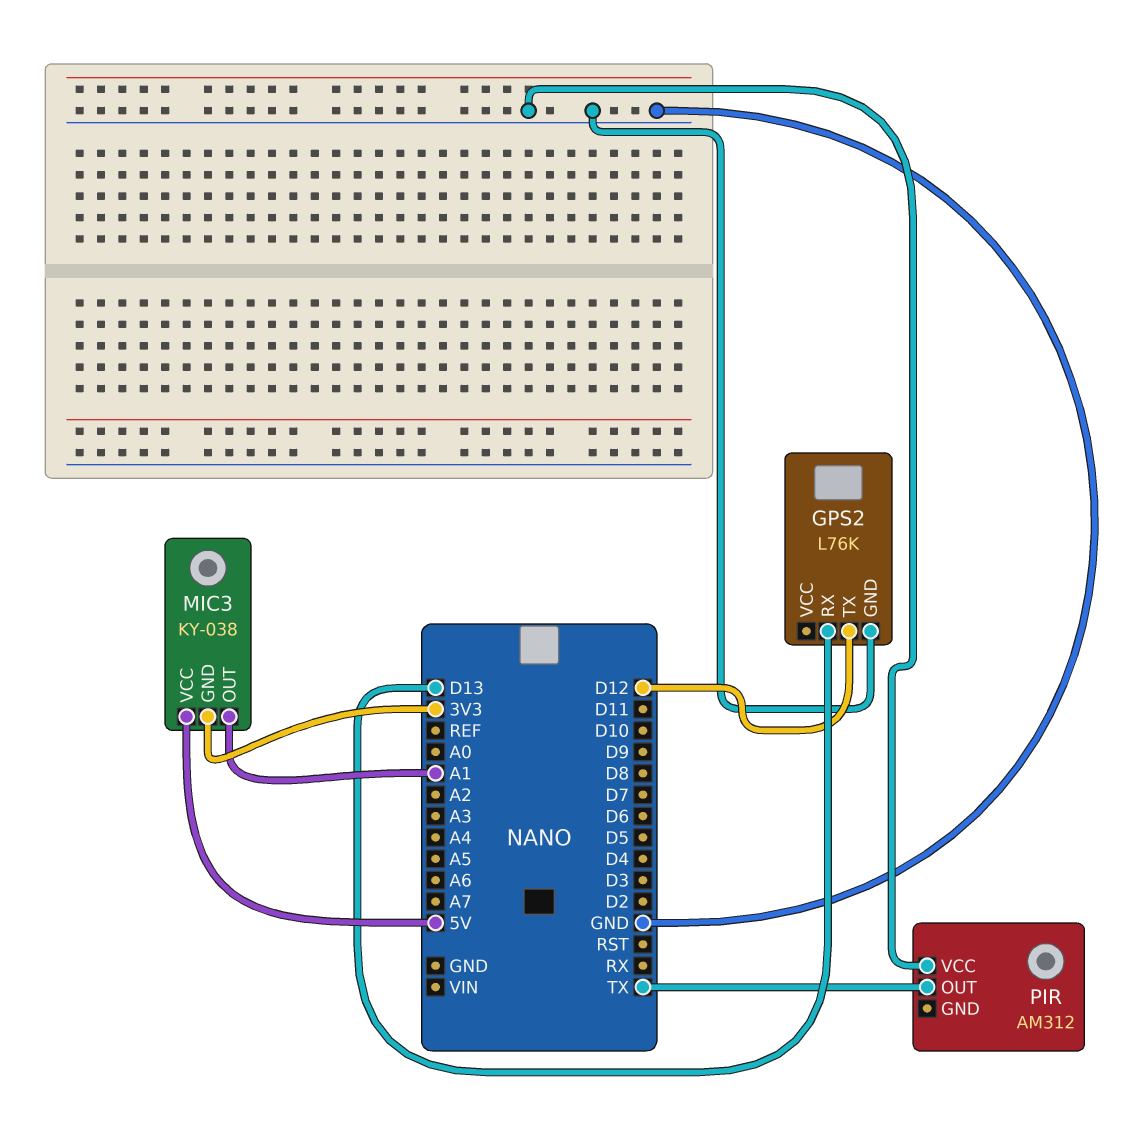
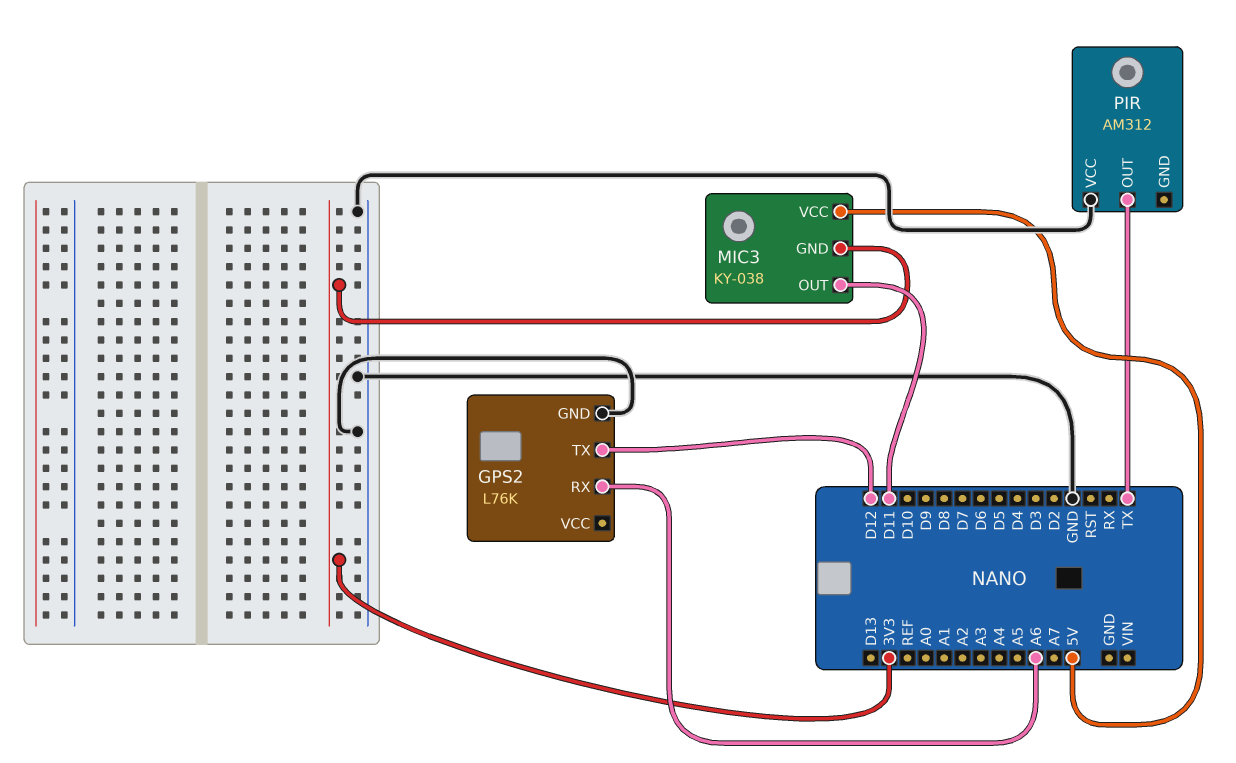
GPS2 pin RX: D13 -> A6
MIC3 pin OUT: A1 -> D11

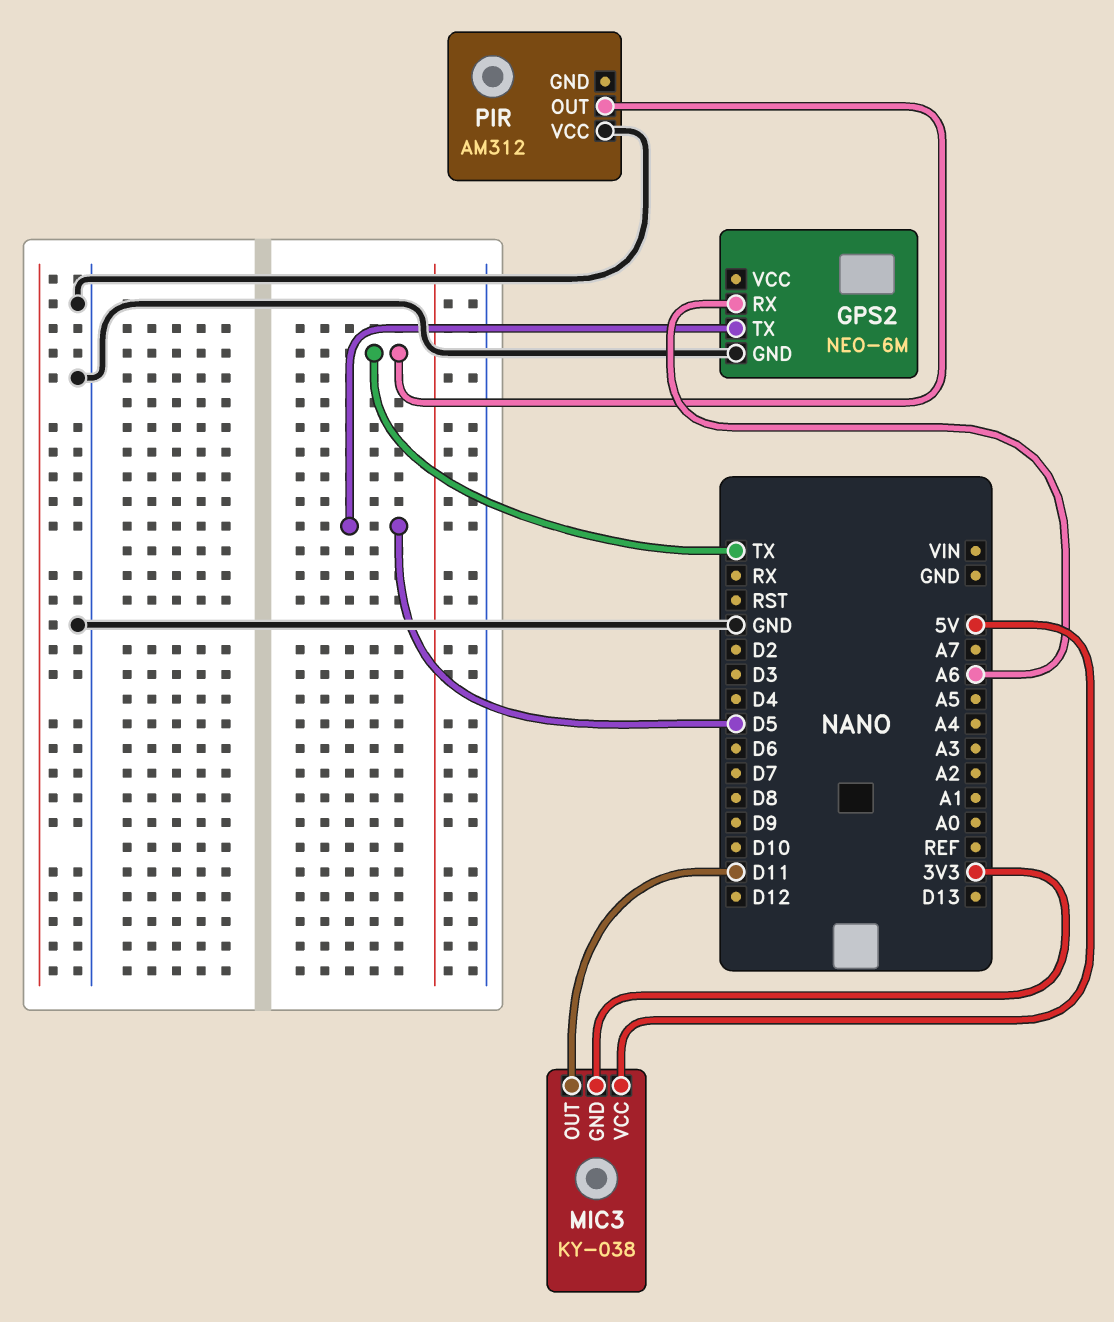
GPS2: L76K -> NEO-6M
GPS2 pin TX: D12 -> D5

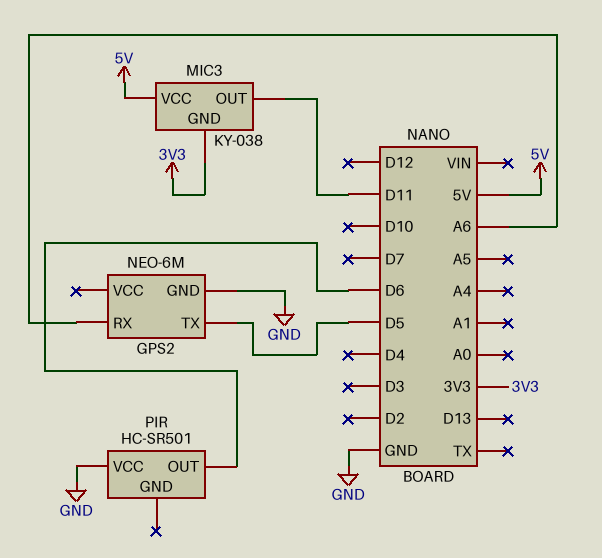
PIR: AM312 -> HC-SR501
PIR pin OUT: TX -> D6

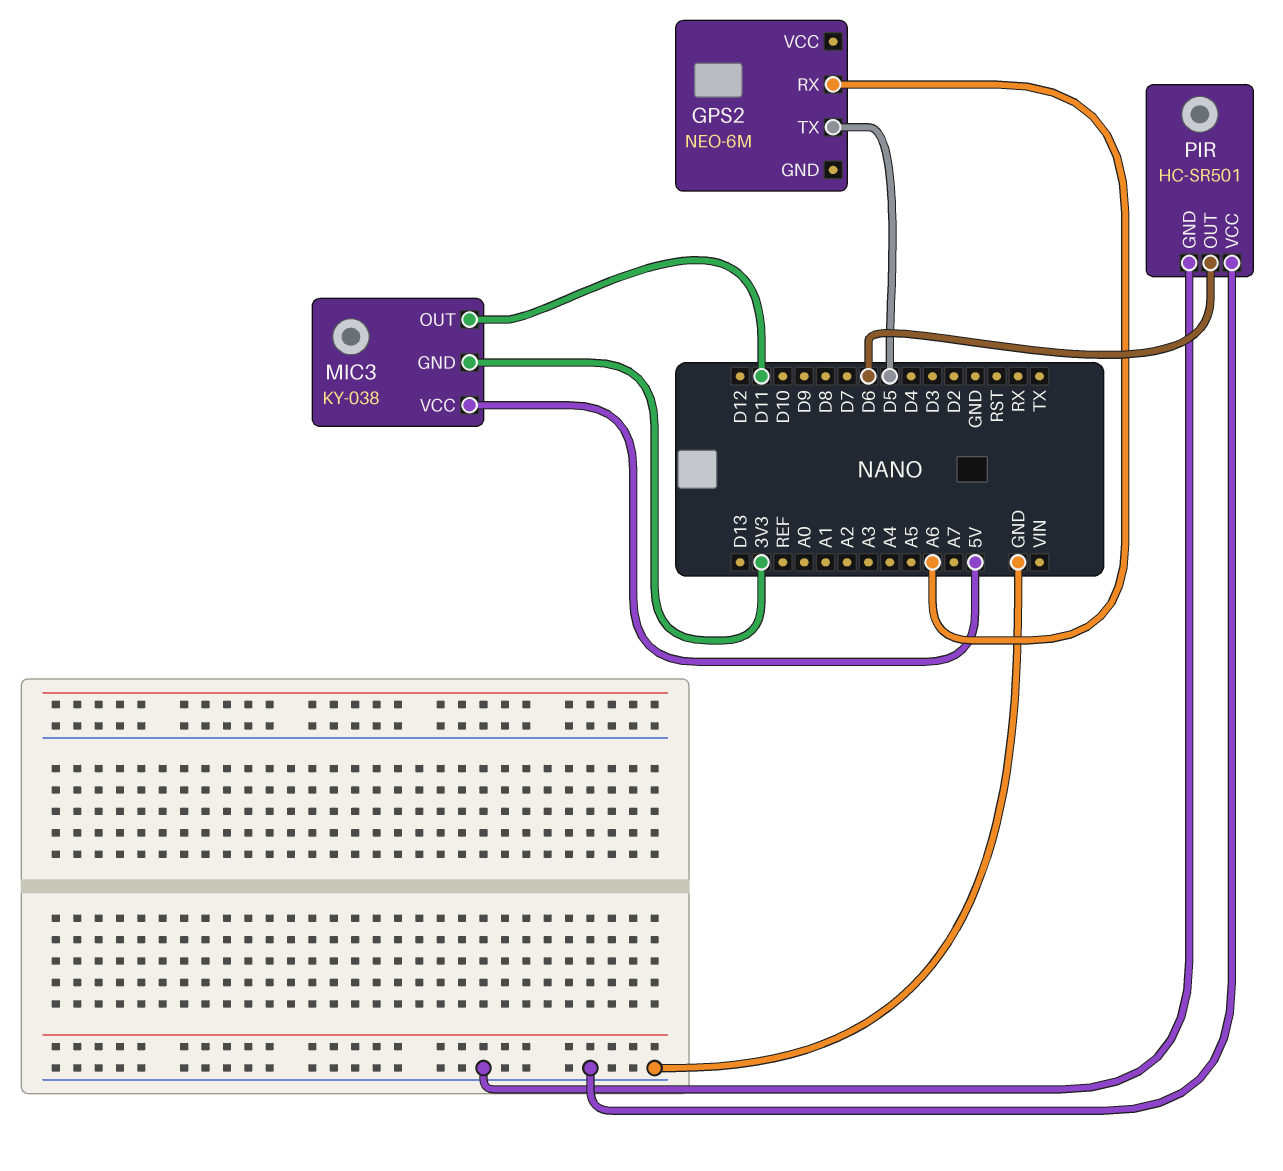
GPS2 pin GND: GND -> none
PIR pin GND: none -> GND

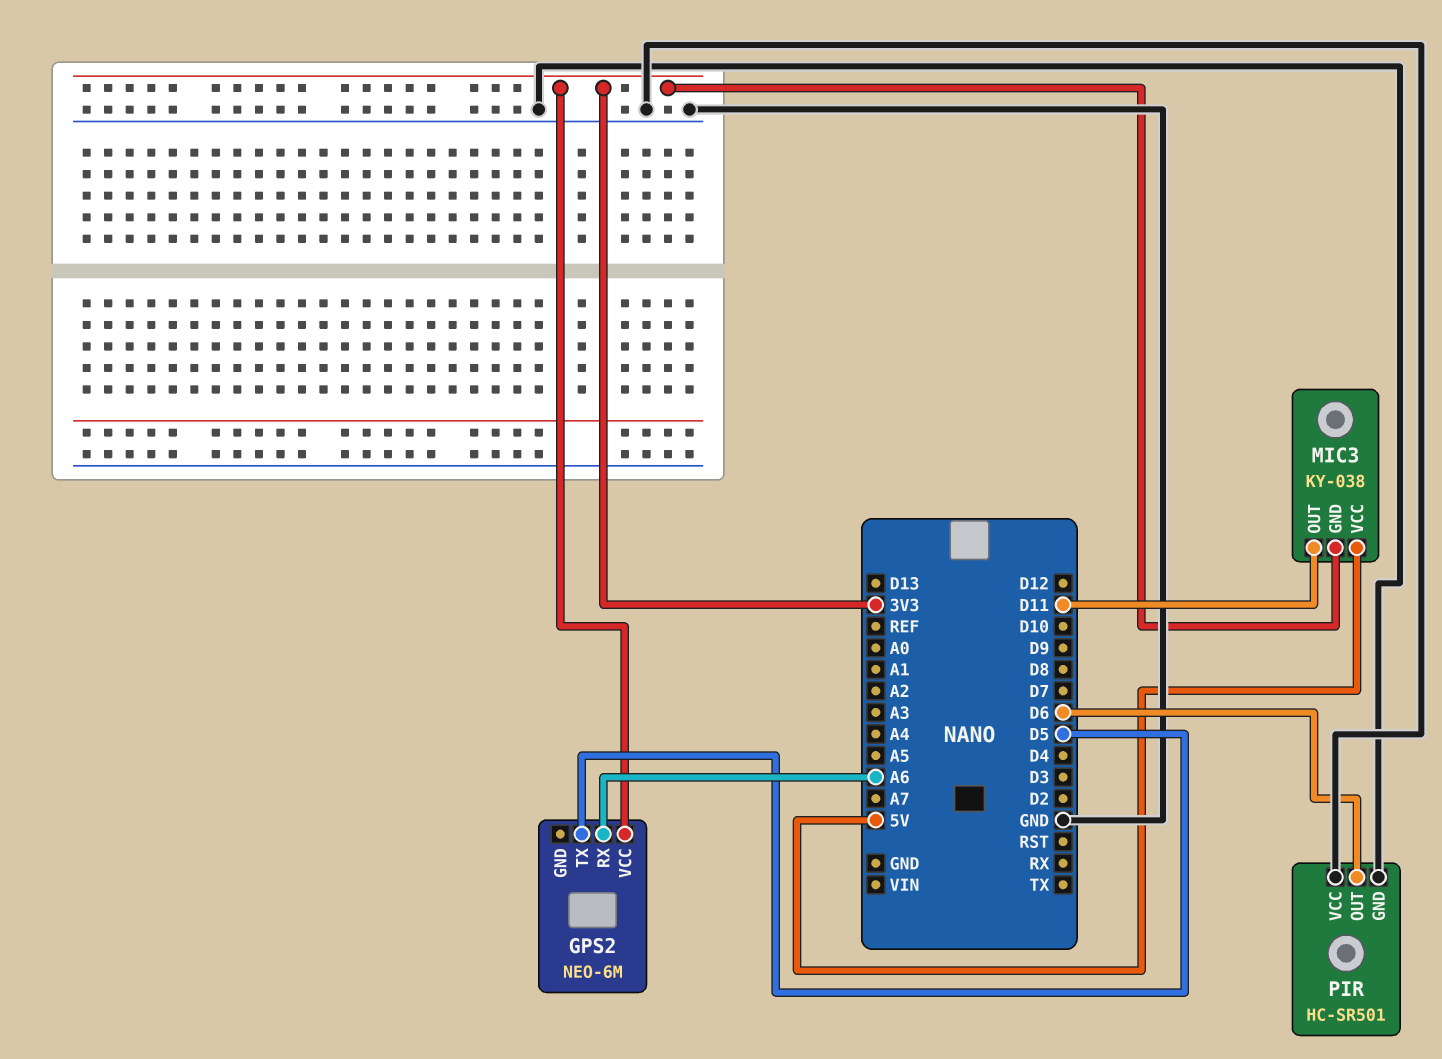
GPS2 pin VCC: none -> 3V3

